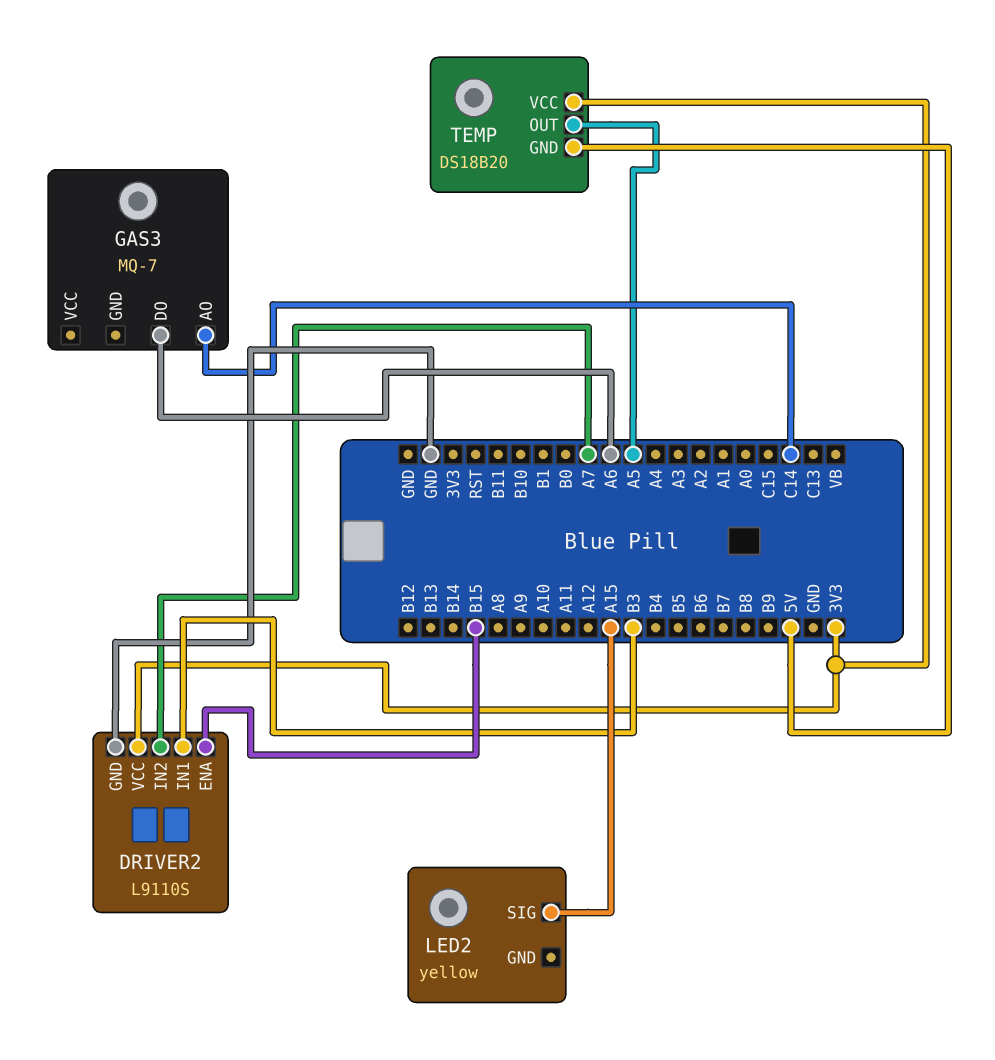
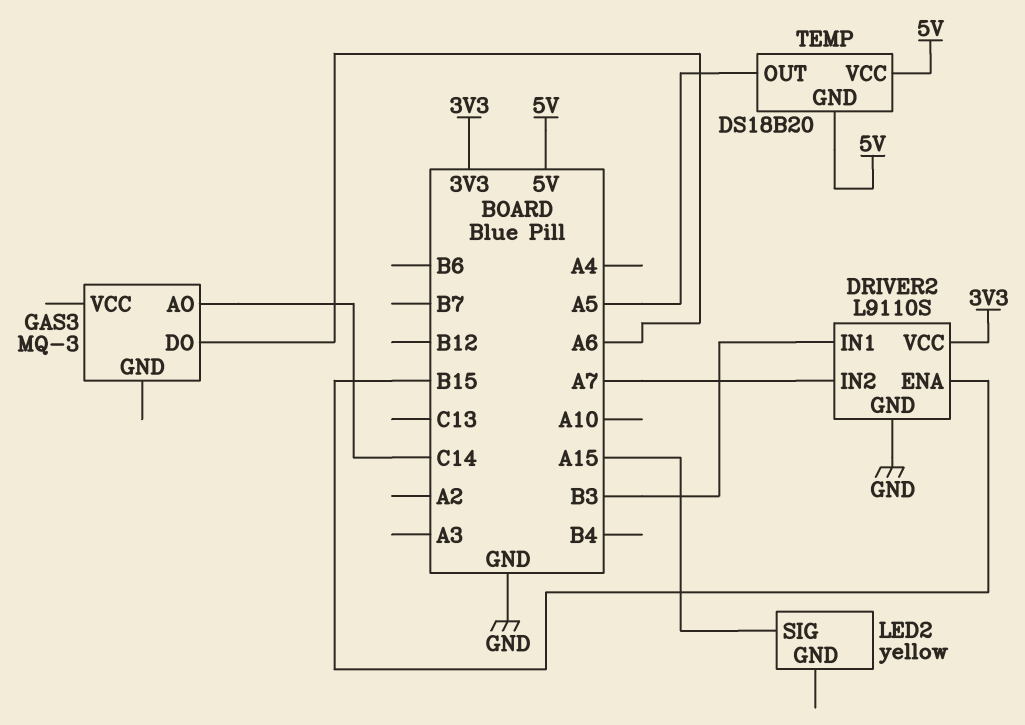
GAS3: MQ-7 -> MQ-3
TEMP pin VCC: 3V3 -> 5V

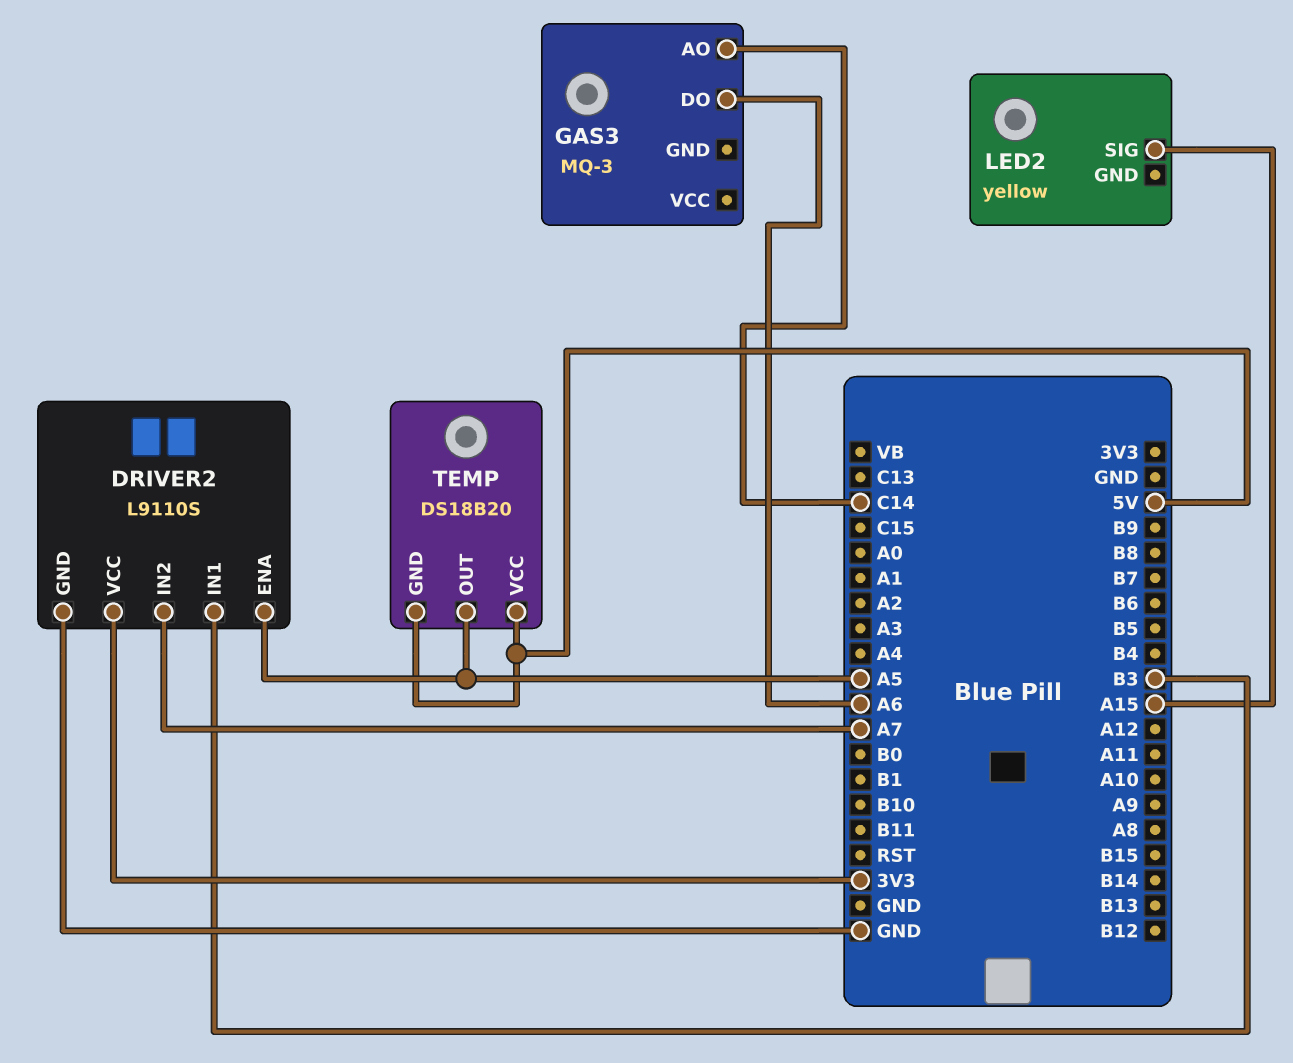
DRIVER2 pin ENA: B15 -> A5

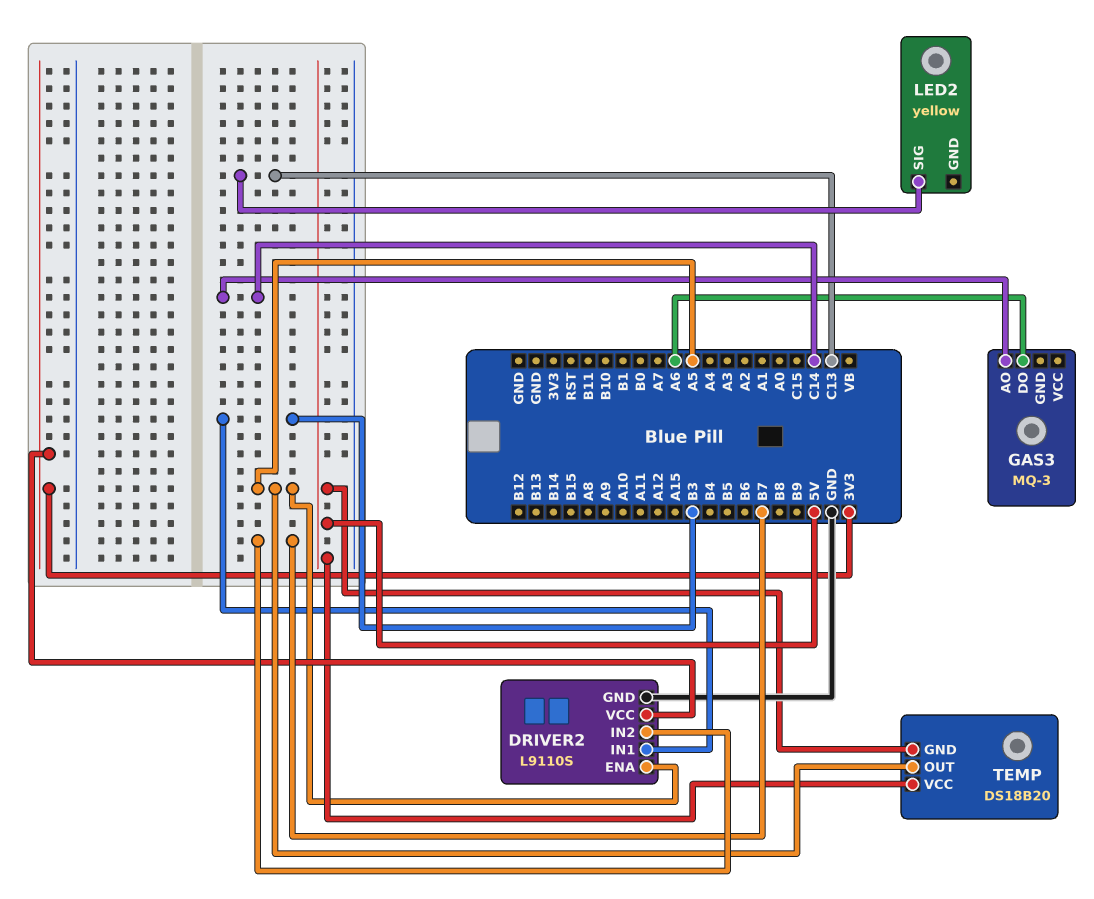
DRIVER2 pin IN2: A7 -> B7
LED2 pin SIG: A15 -> C13

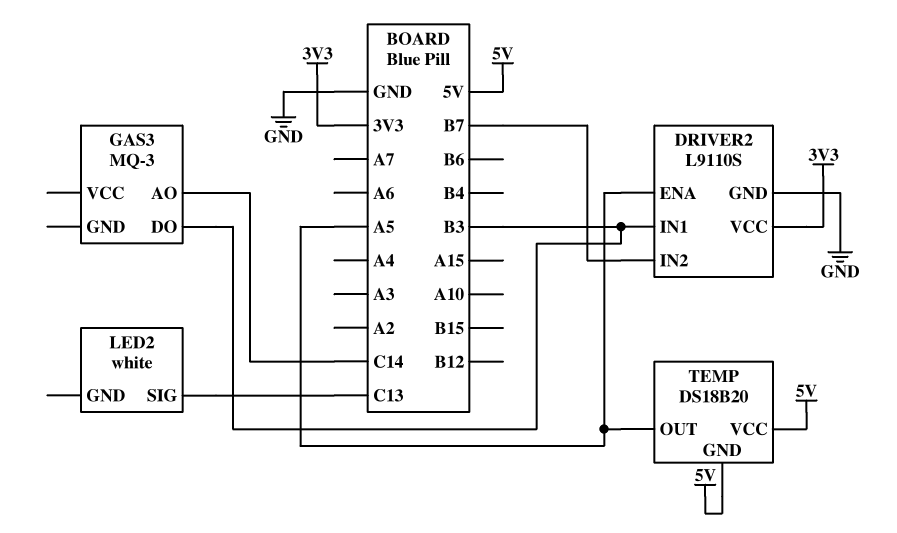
GAS3 pin DO: A6 -> B3
LED2: yellow -> white

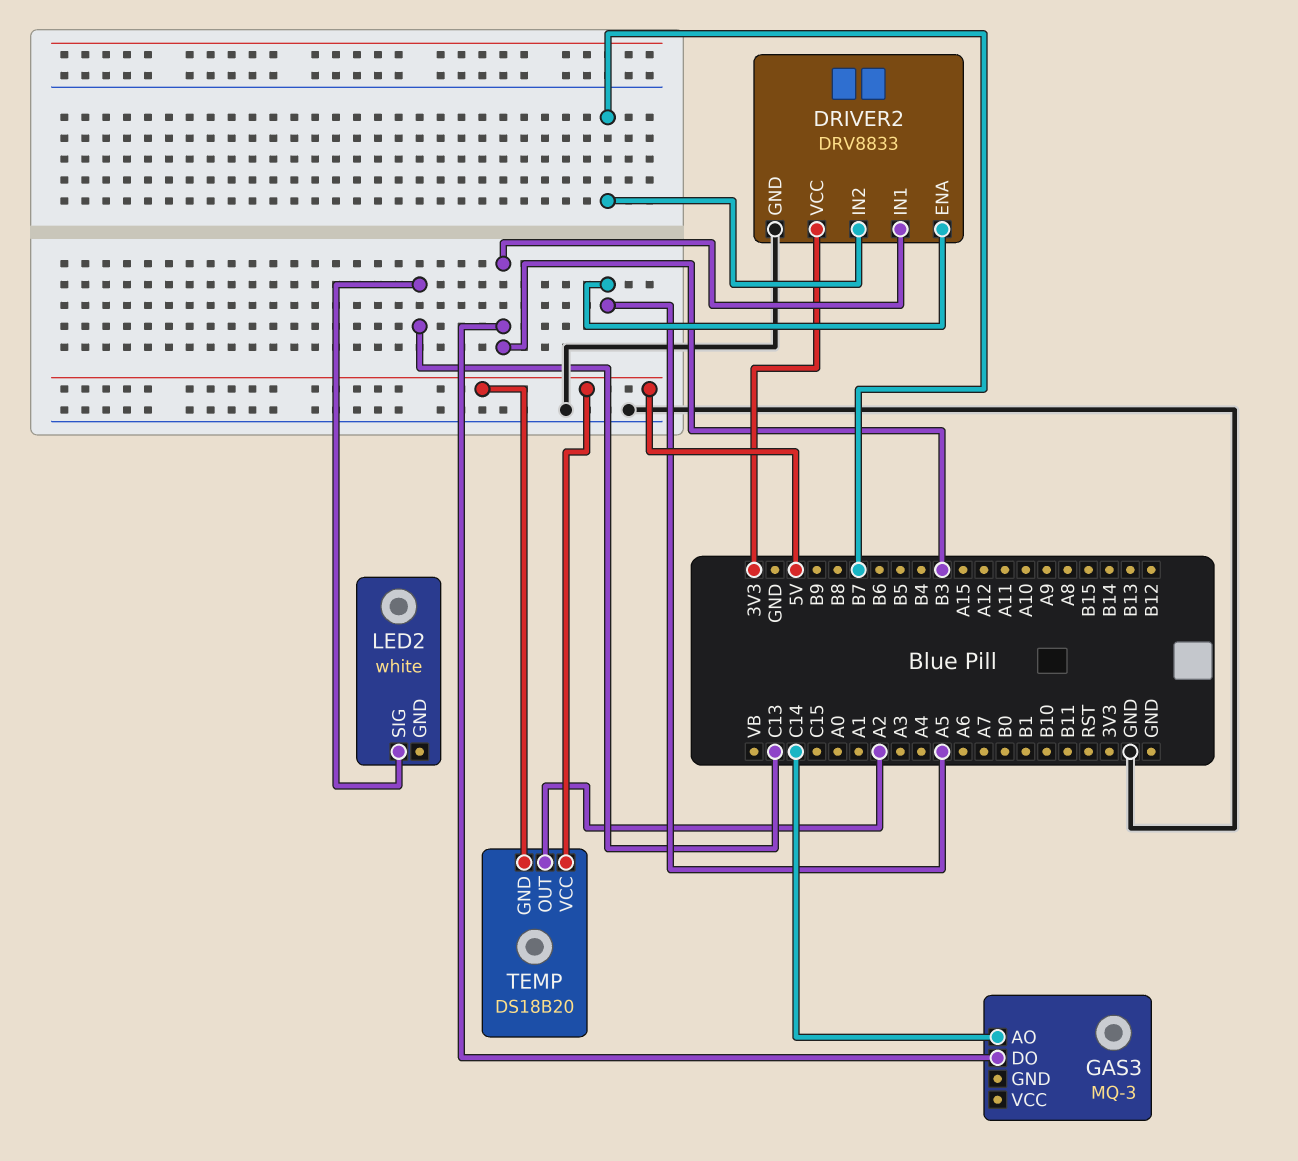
DRIVER2: L9110S -> DRV8833
TEMP pin OUT: A5 -> A2

